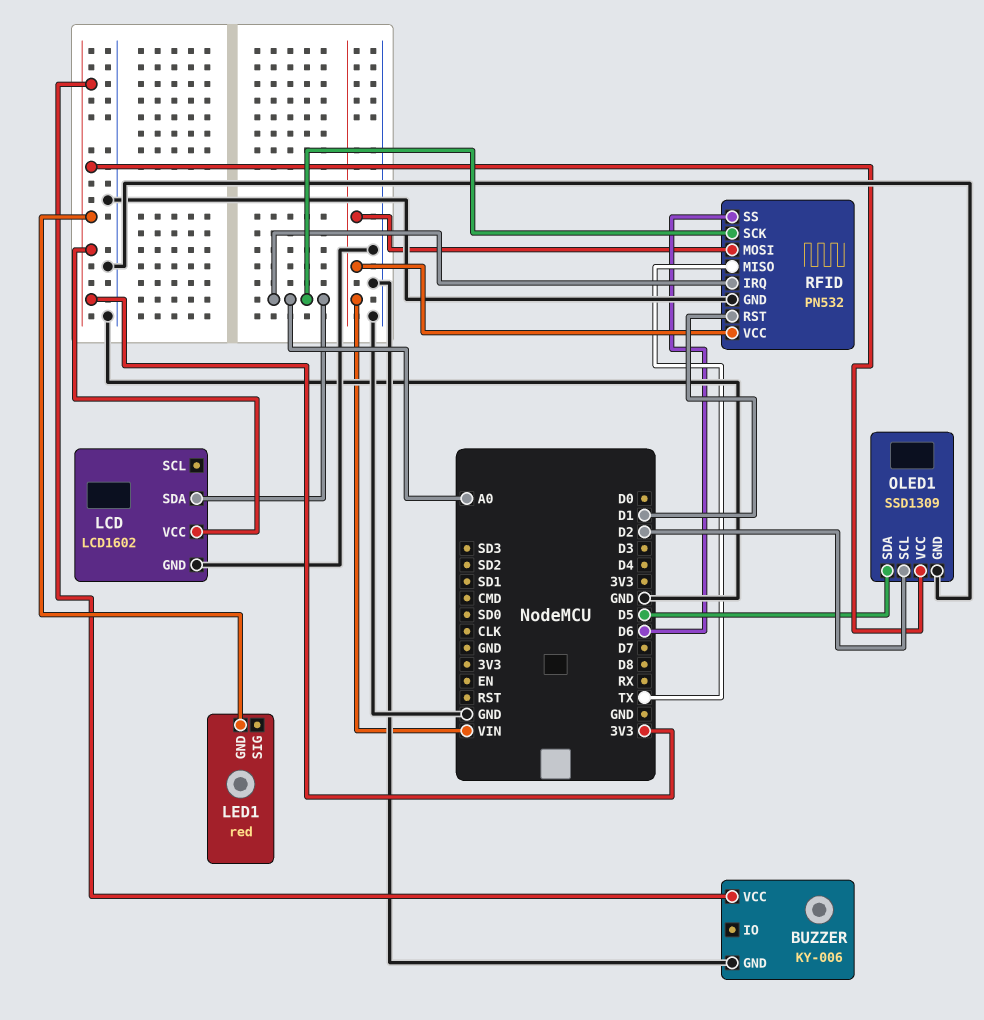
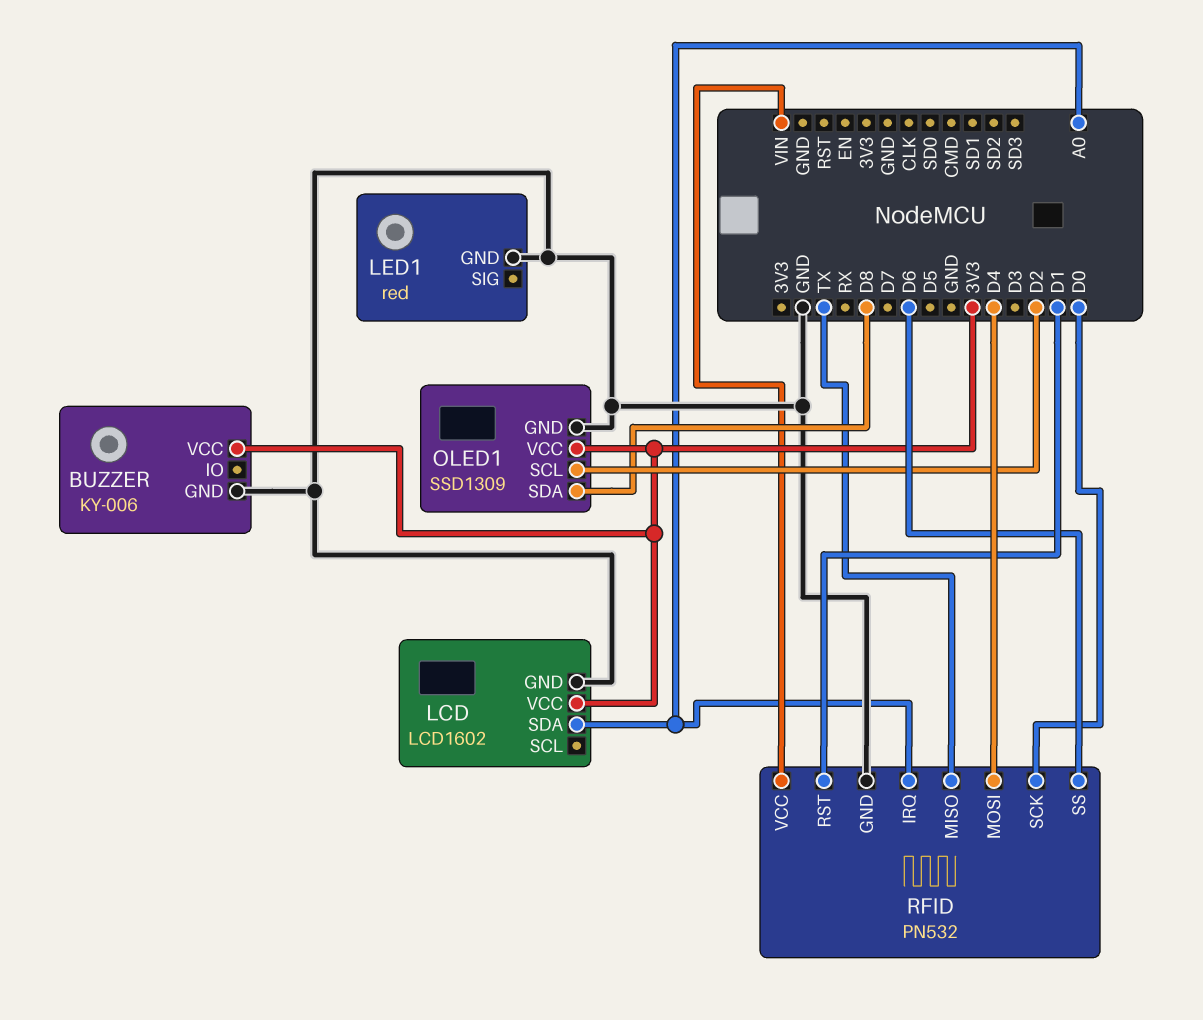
LED1 pin GND: 3V3 -> GND
OLED1 pin SDA: D5 -> D8
RFID pin MOSI: VIN -> D4
RFID pin SCK: A0 -> D0

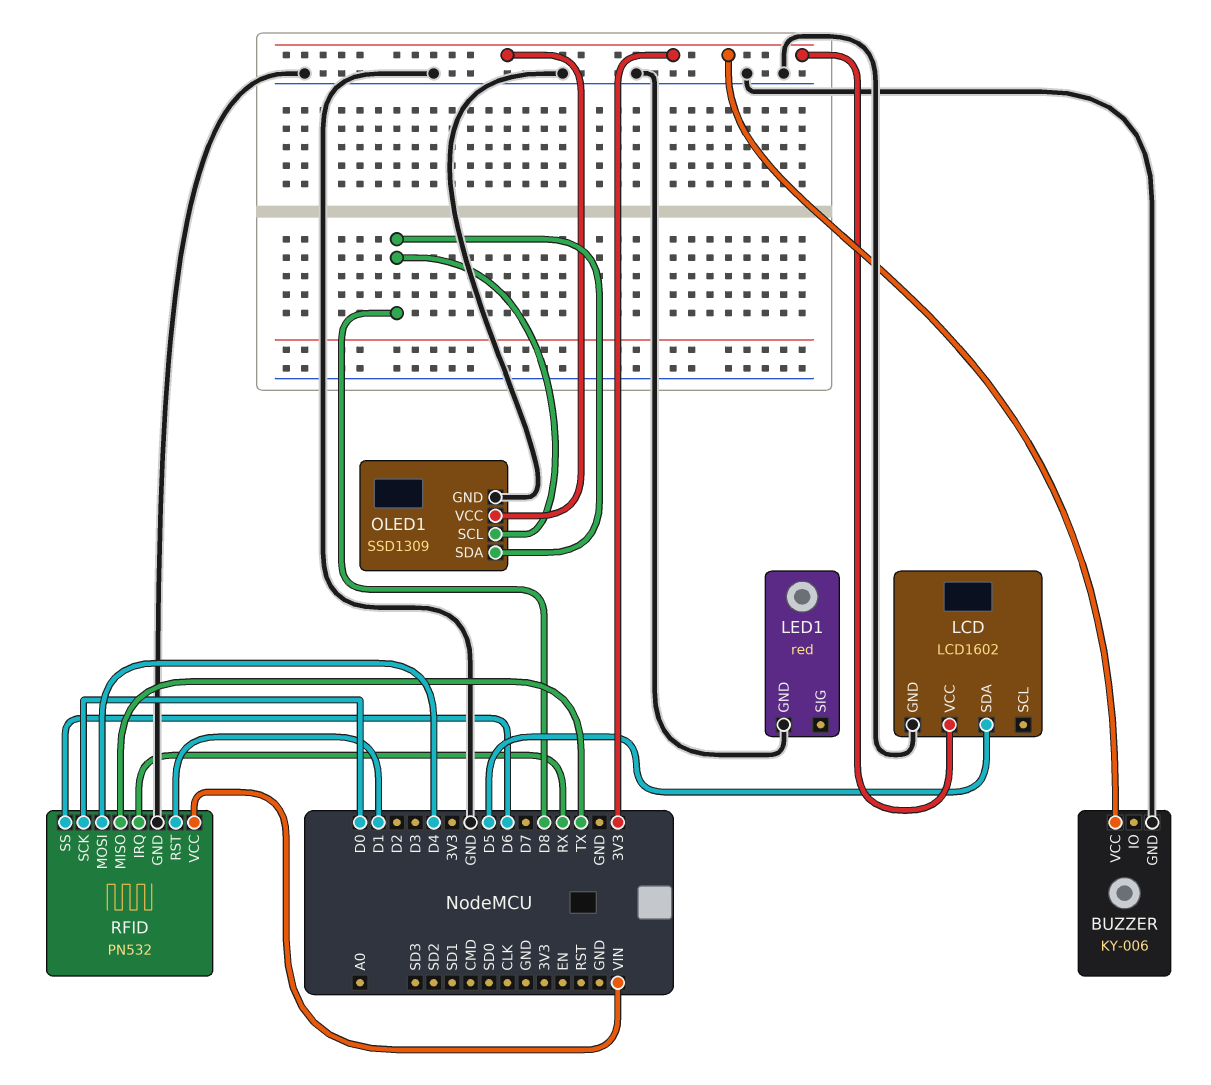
LCD pin SDA: A0 -> D5
OLED1 pin SCL: D2 -> D8
RFID pin IRQ: A0 -> RX

